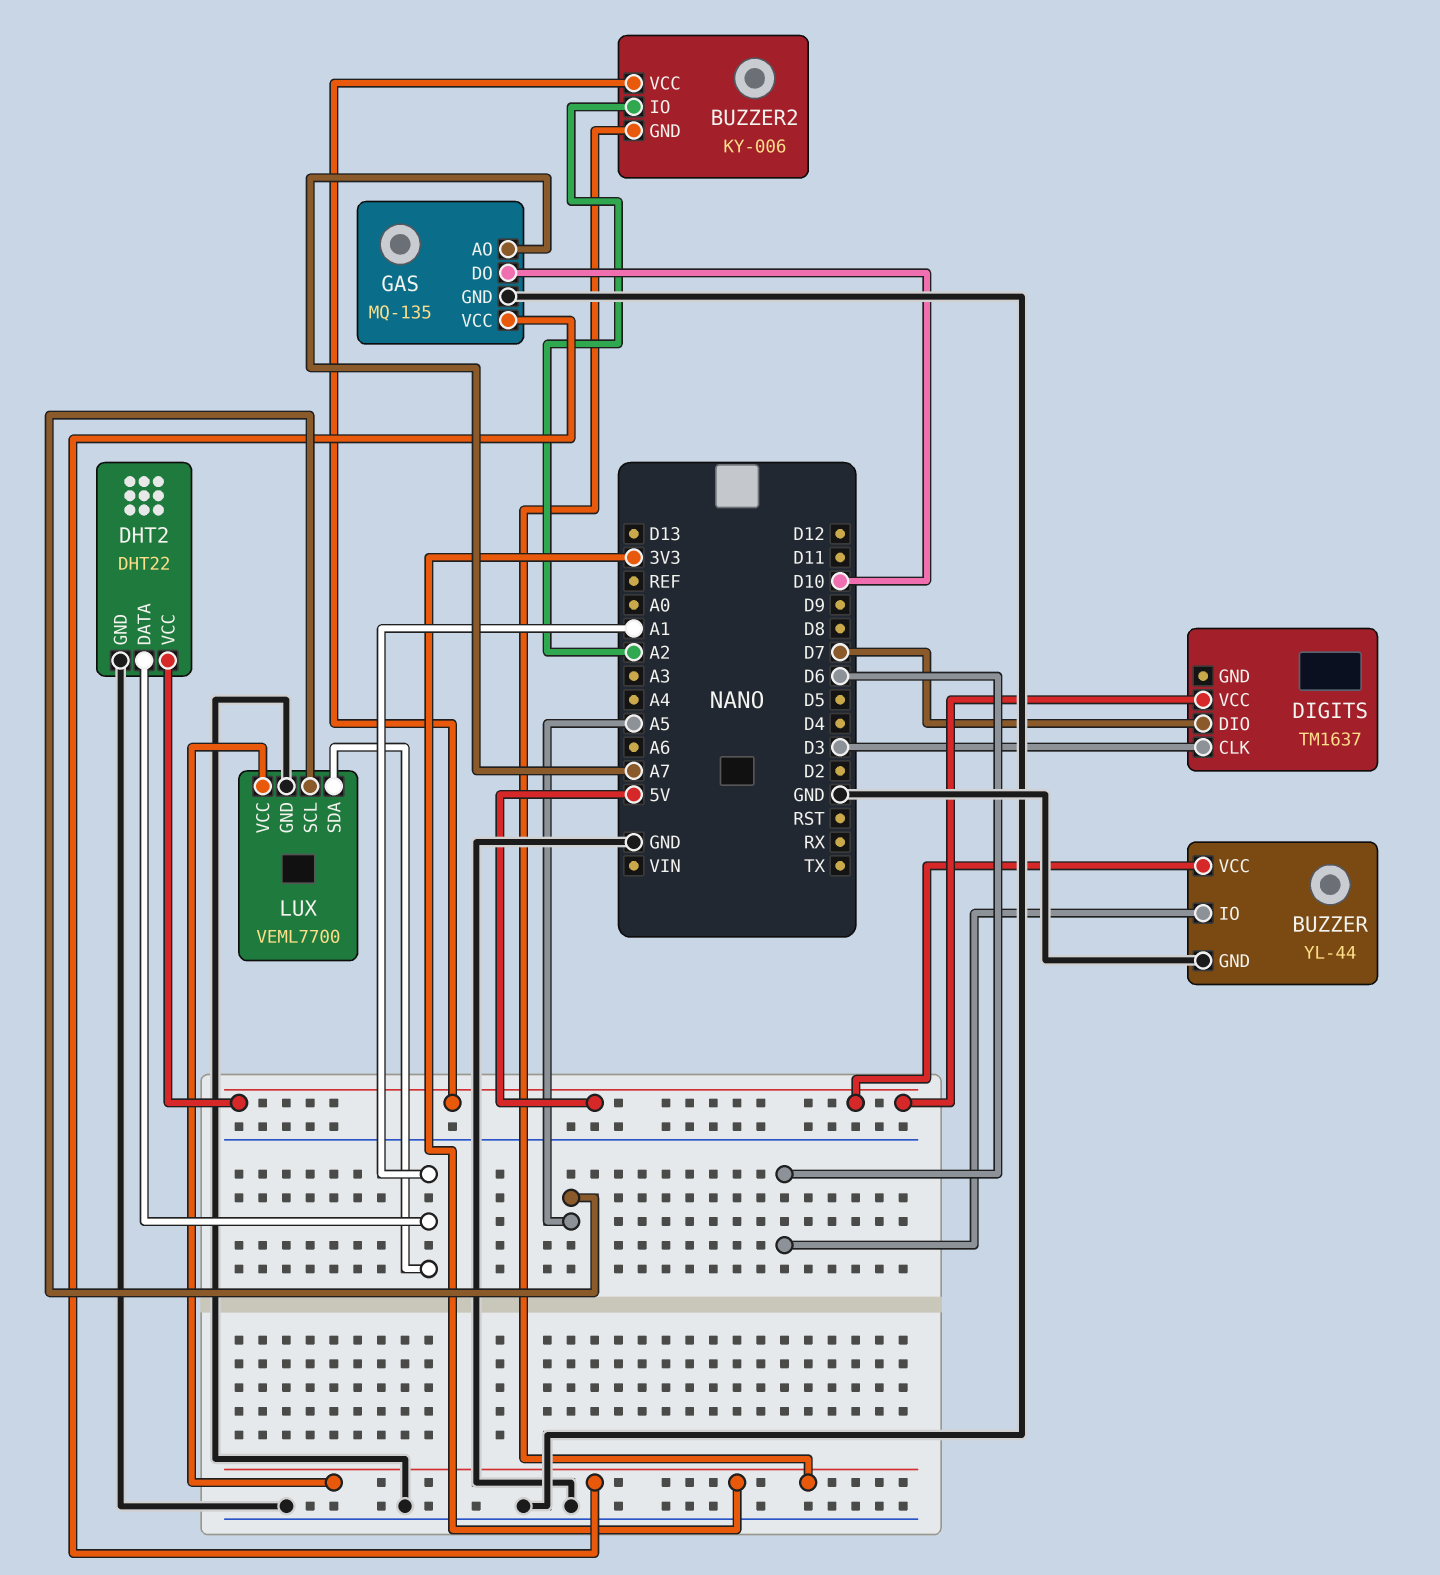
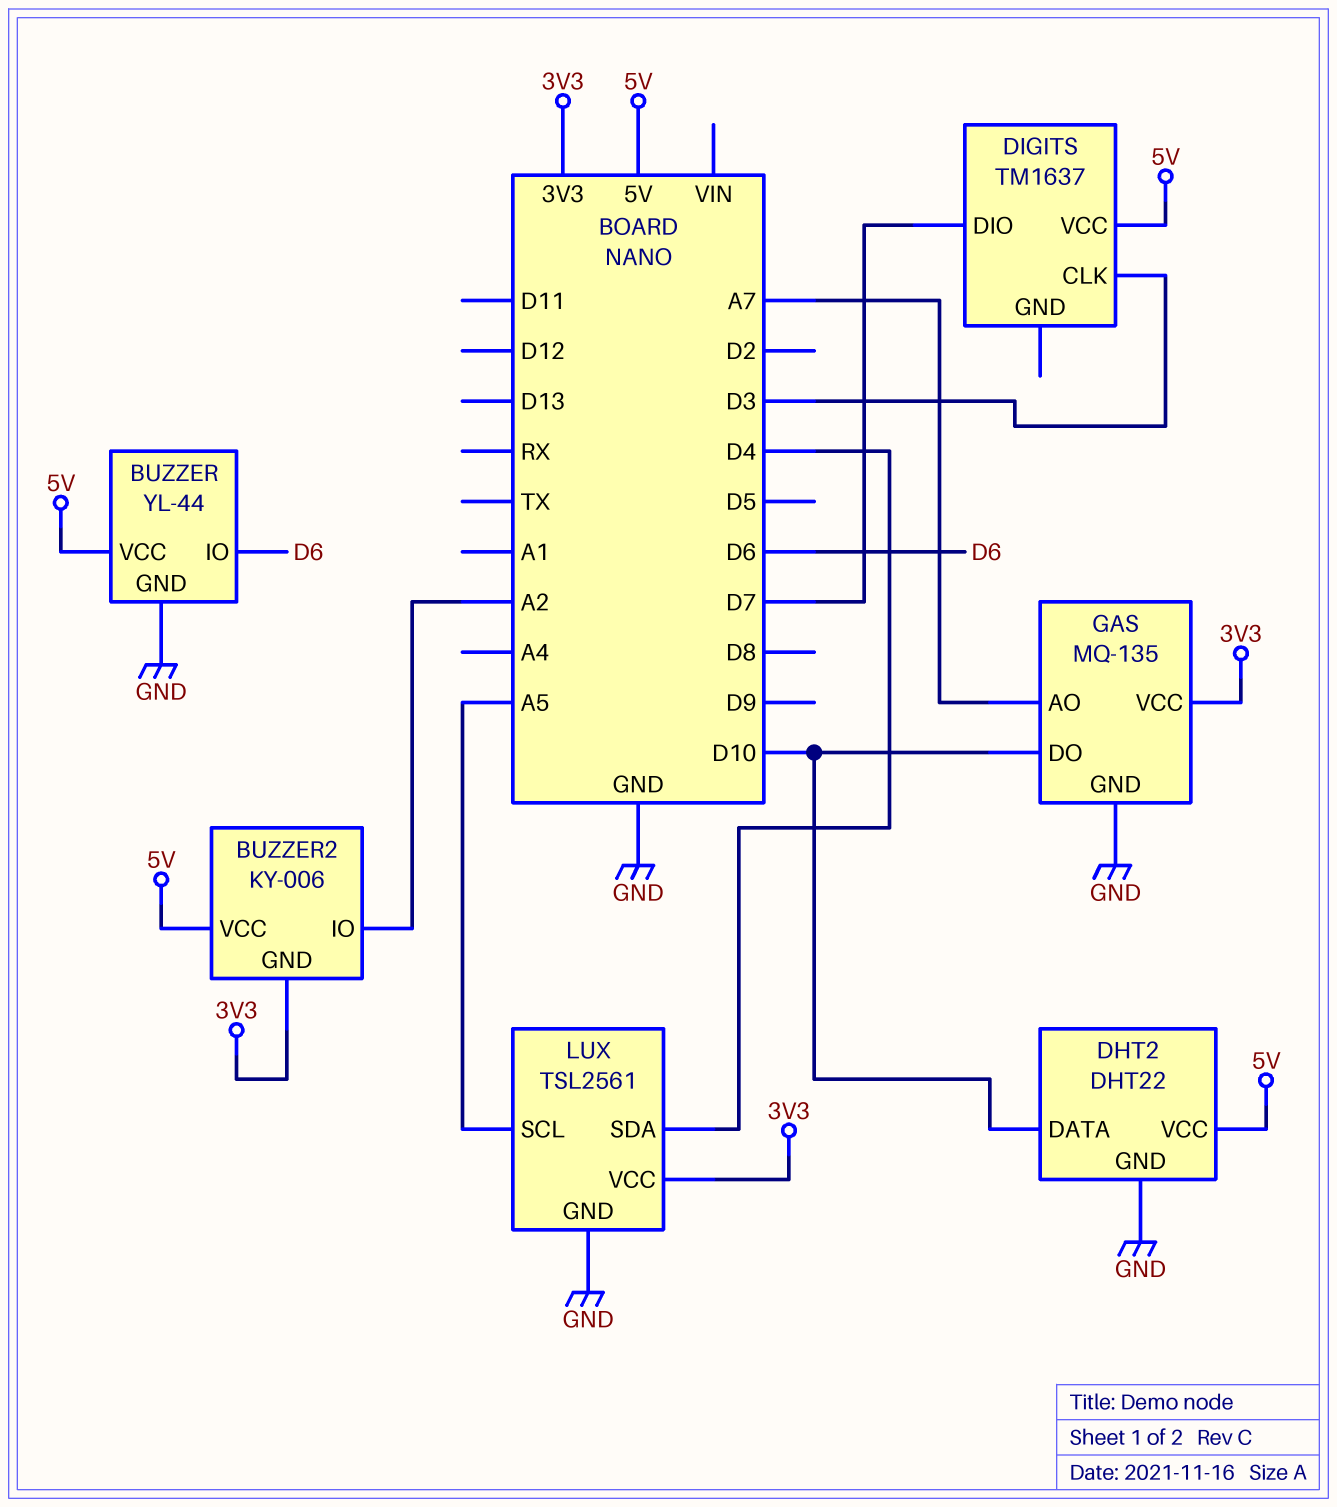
DHT2 pin DATA: A1 -> D10
LUX: VEML7700 -> TSL2561
LUX pin SDA: A1 -> D4

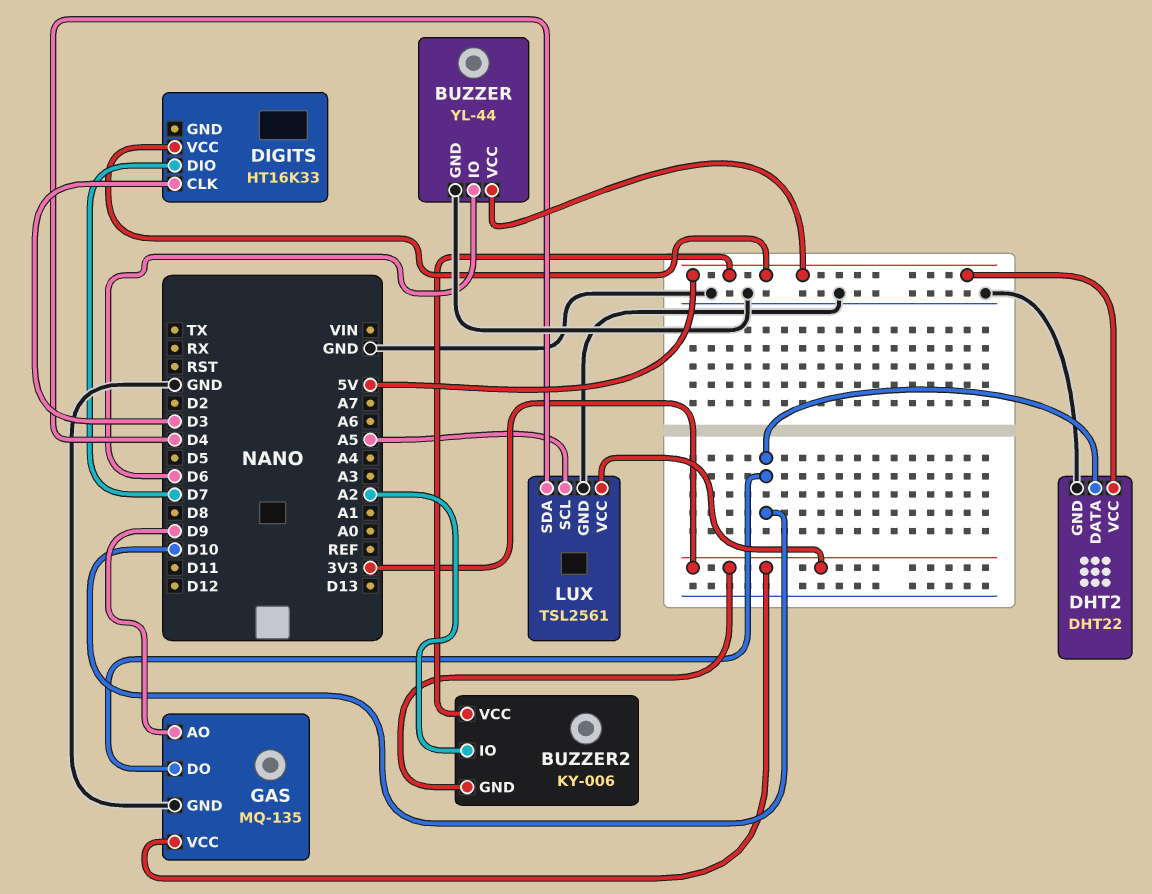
DIGITS: TM1637 -> HT16K33
GAS pin AO: A7 -> D9

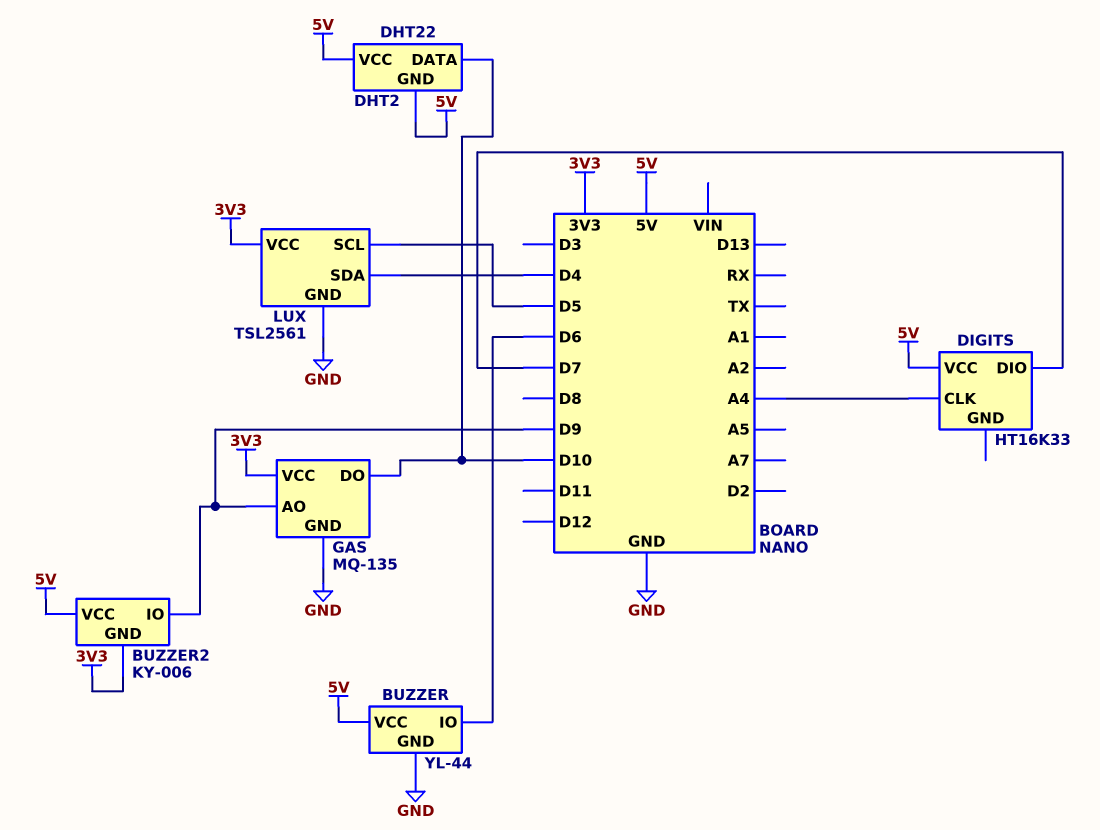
BUZZER2 pin IO: A2 -> D9
DHT2 pin GND: GND -> 5V
DIGITS pin CLK: D3 -> A4
LUX pin SCL: A5 -> D5

